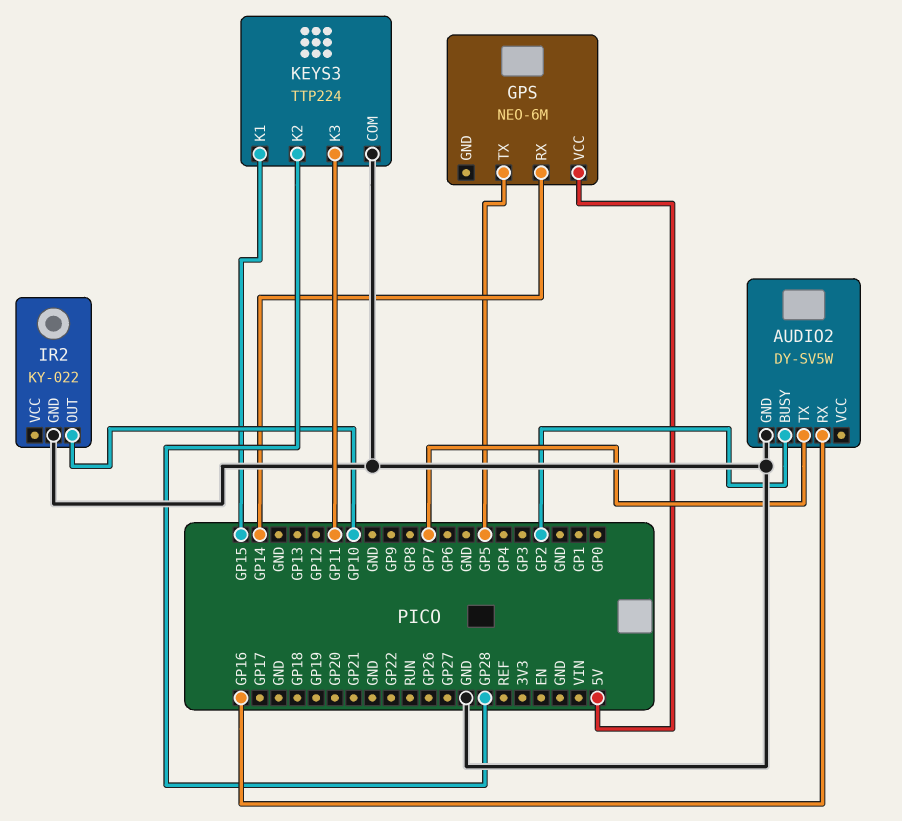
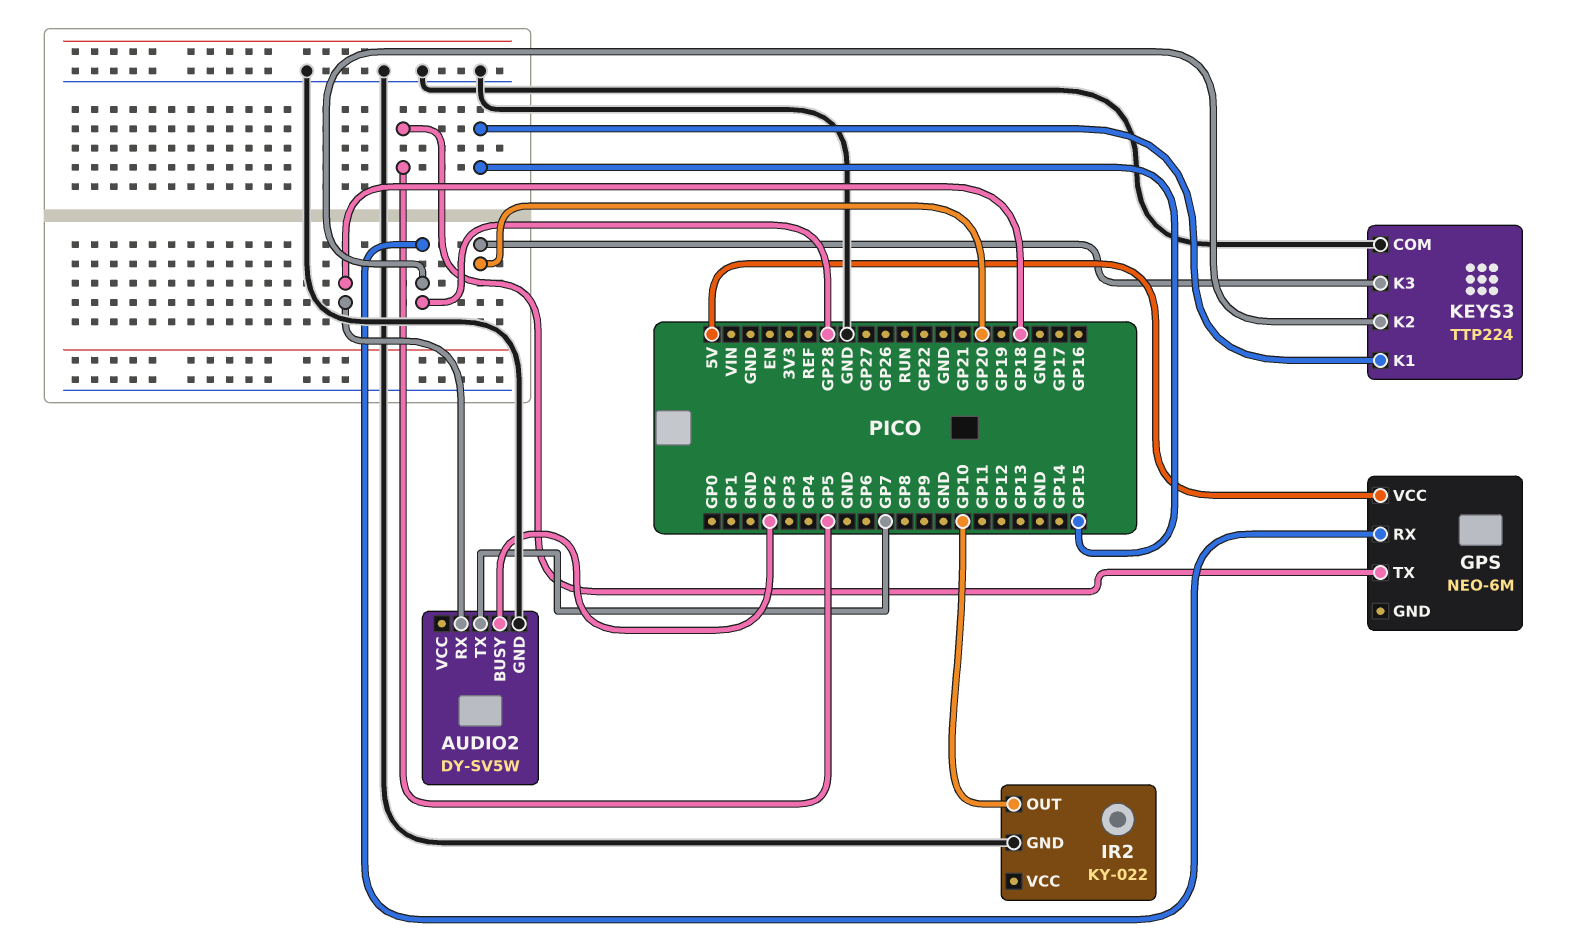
AUDIO2 pin RX: GP16 -> GP18
GPS pin RX: GP14 -> GP28
KEYS3 pin K3: GP11 -> GP20

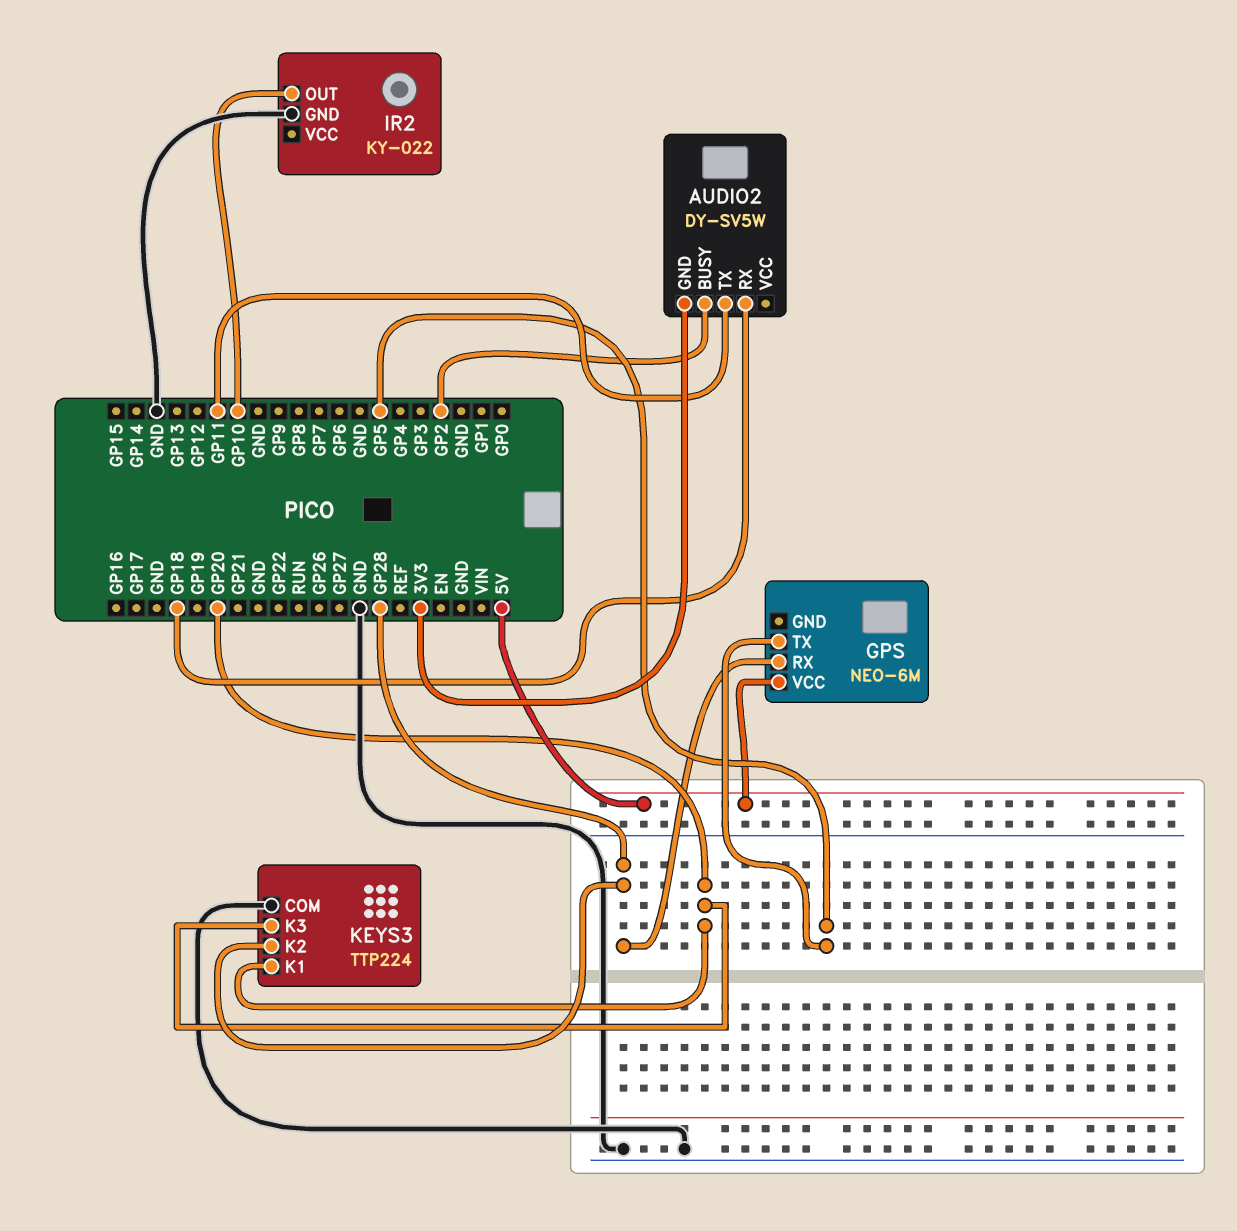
AUDIO2 pin GND: GND -> 3V3
AUDIO2 pin TX: GP7 -> GP11
KEYS3 pin K1: GP15 -> GP20

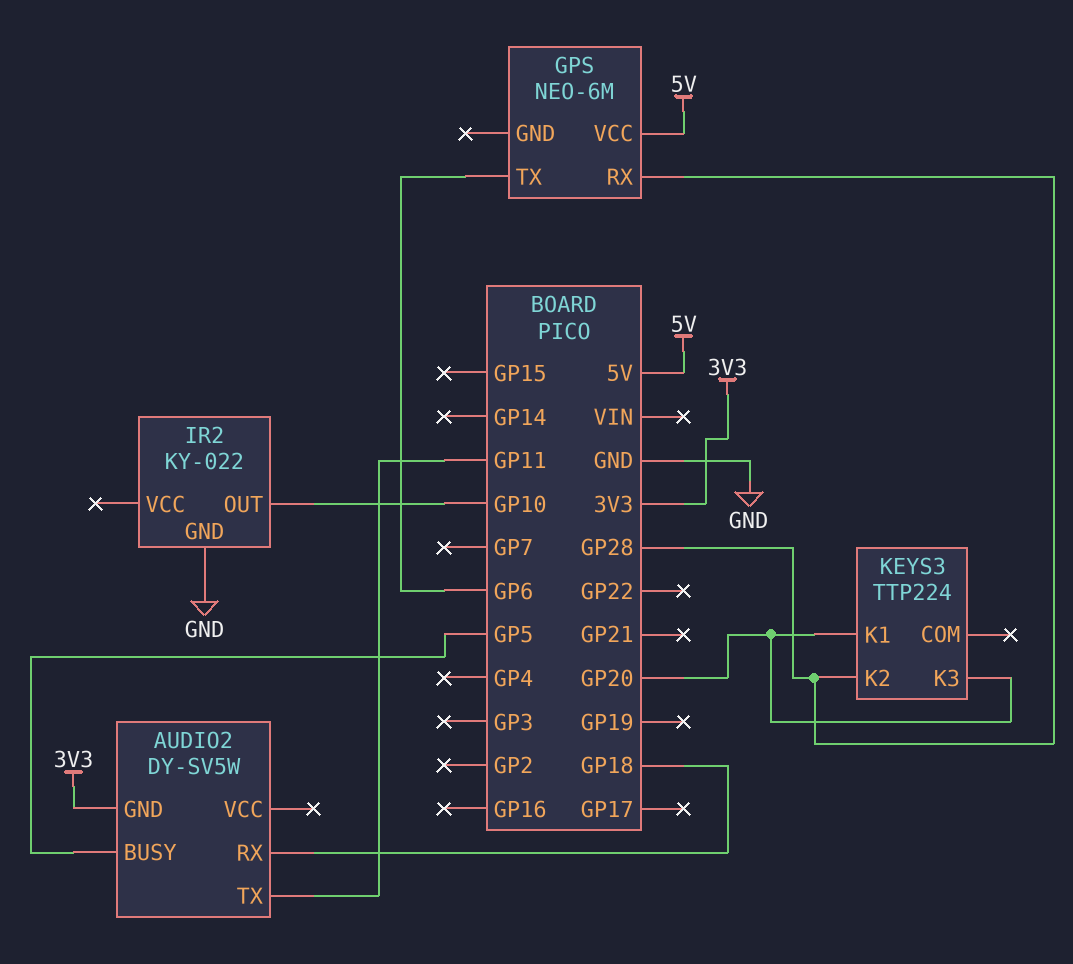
AUDIO2 pin BUSY: GP2 -> GP5
GPS pin TX: GP5 -> GP6
KEYS3 pin COM: GND -> none

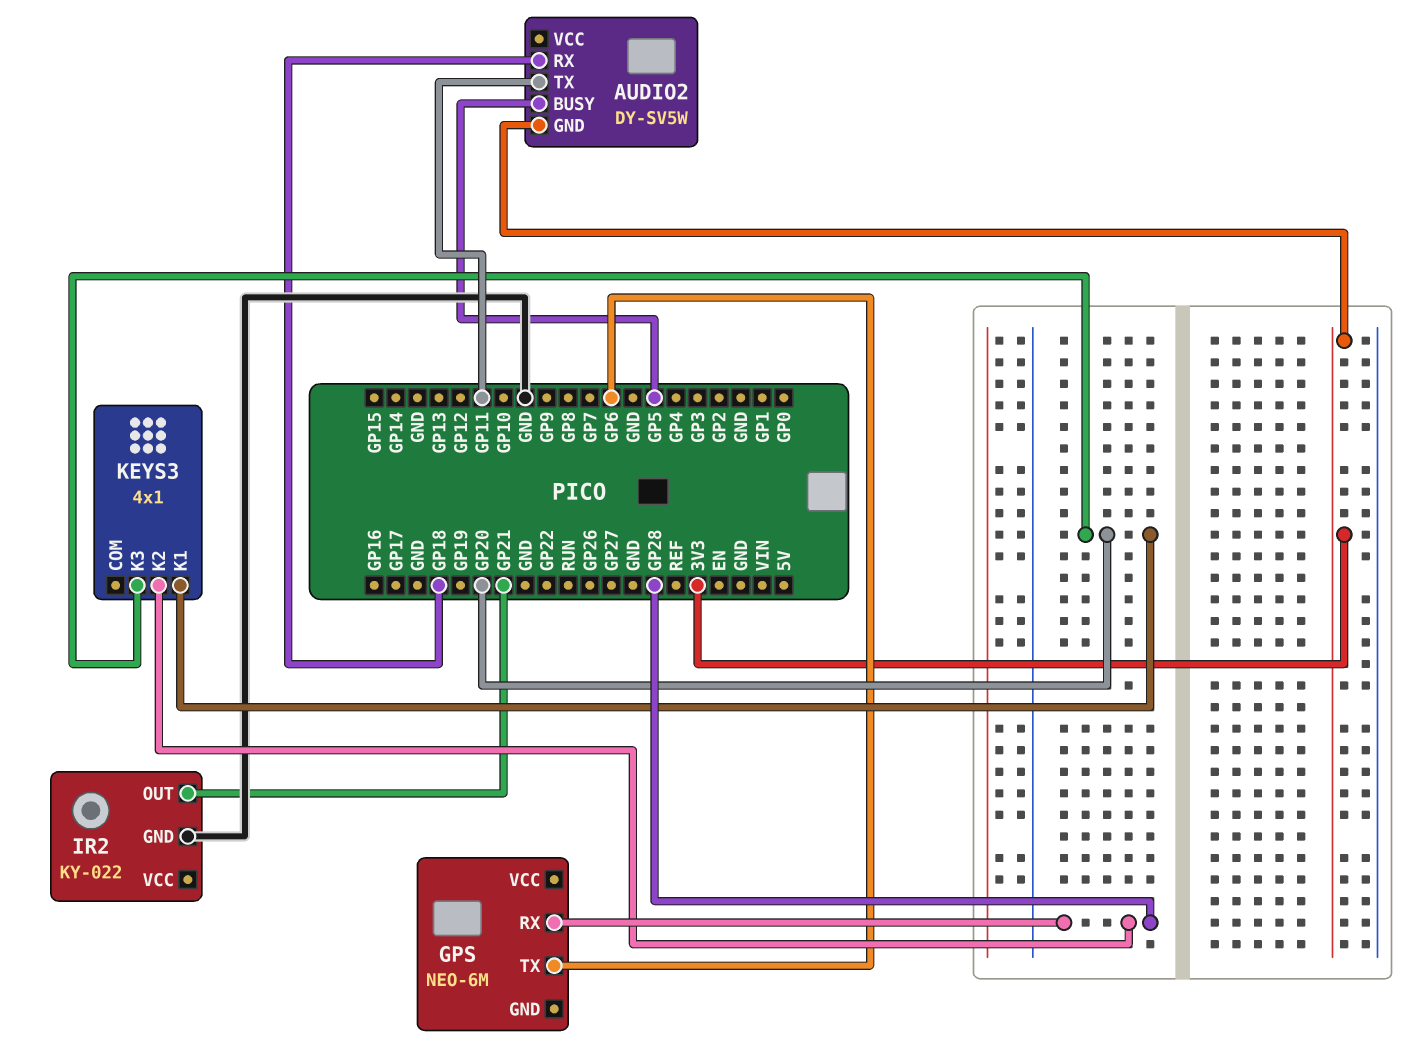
GPS pin VCC: 5V -> none
IR2 pin OUT: GP10 -> GP21
KEYS3: TTP224 -> 4x1

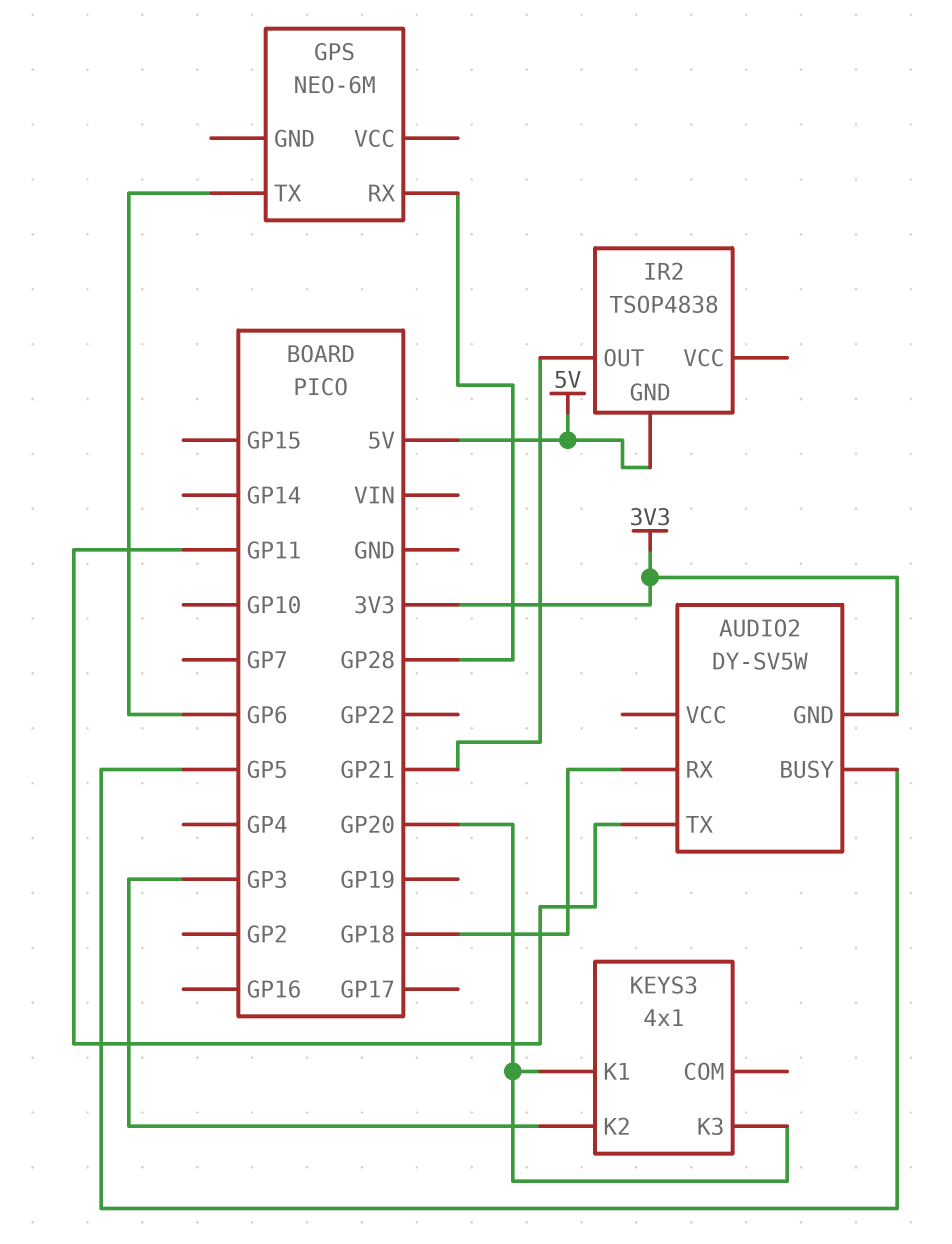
IR2: KY-022 -> TSOP4838
IR2 pin GND: GND -> 5V
KEYS3 pin K2: GP28 -> GP3

